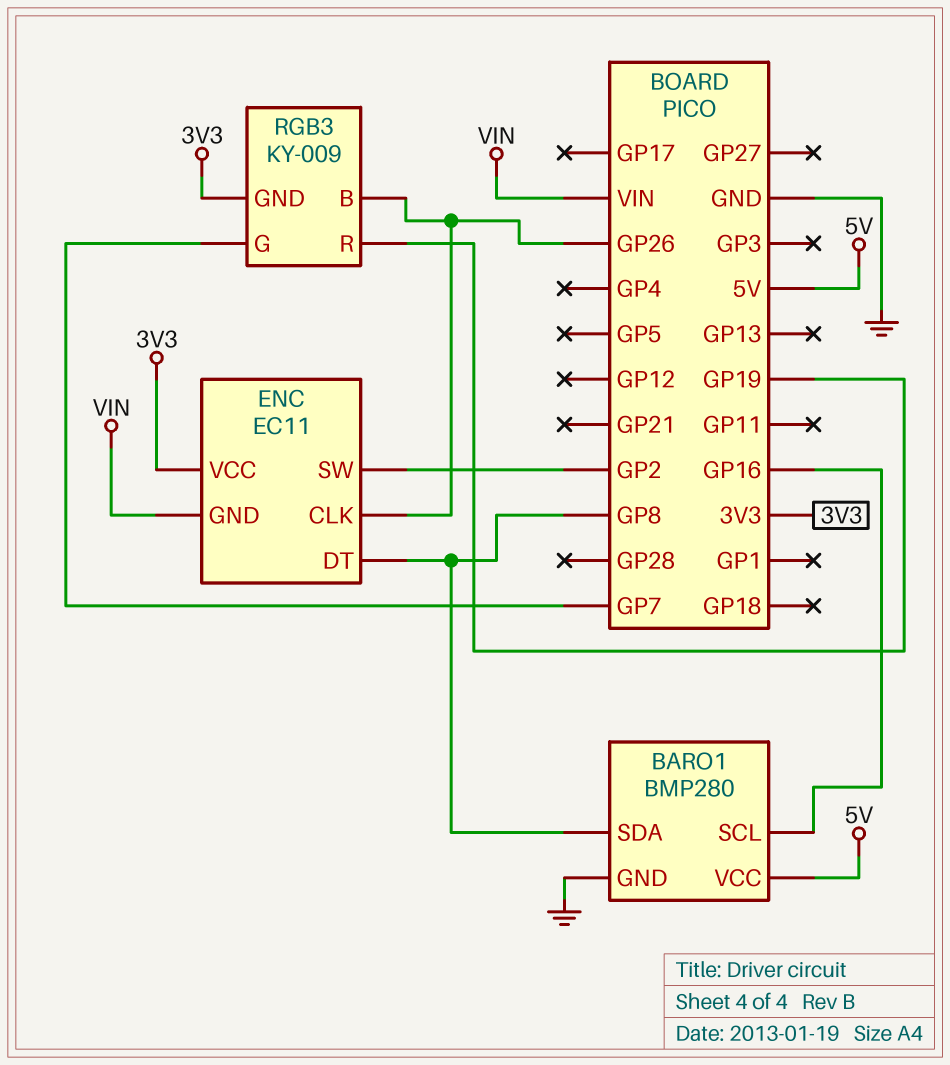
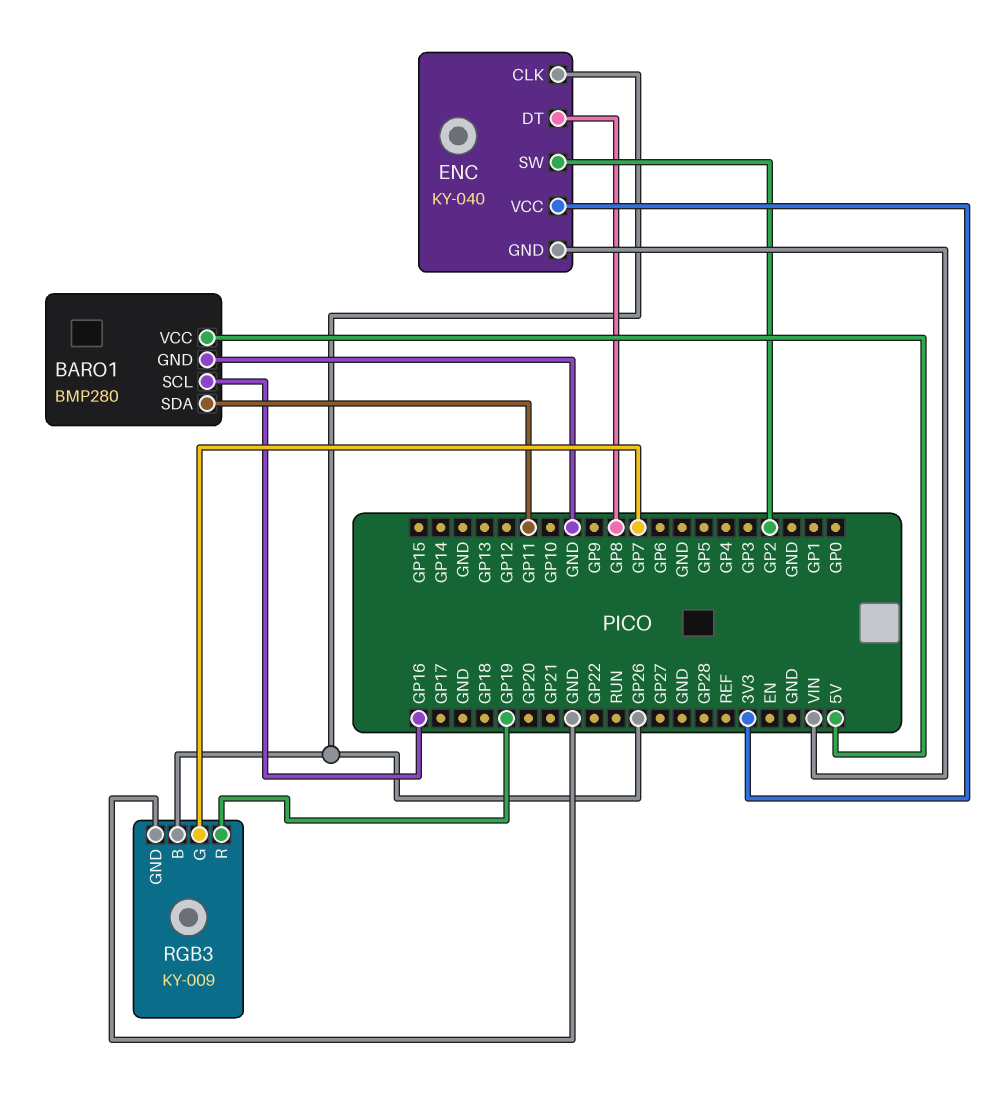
BARO1 pin SDA: GP8 -> GP11
ENC: EC11 -> KY-040
RGB3 pin GND: 3V3 -> GND

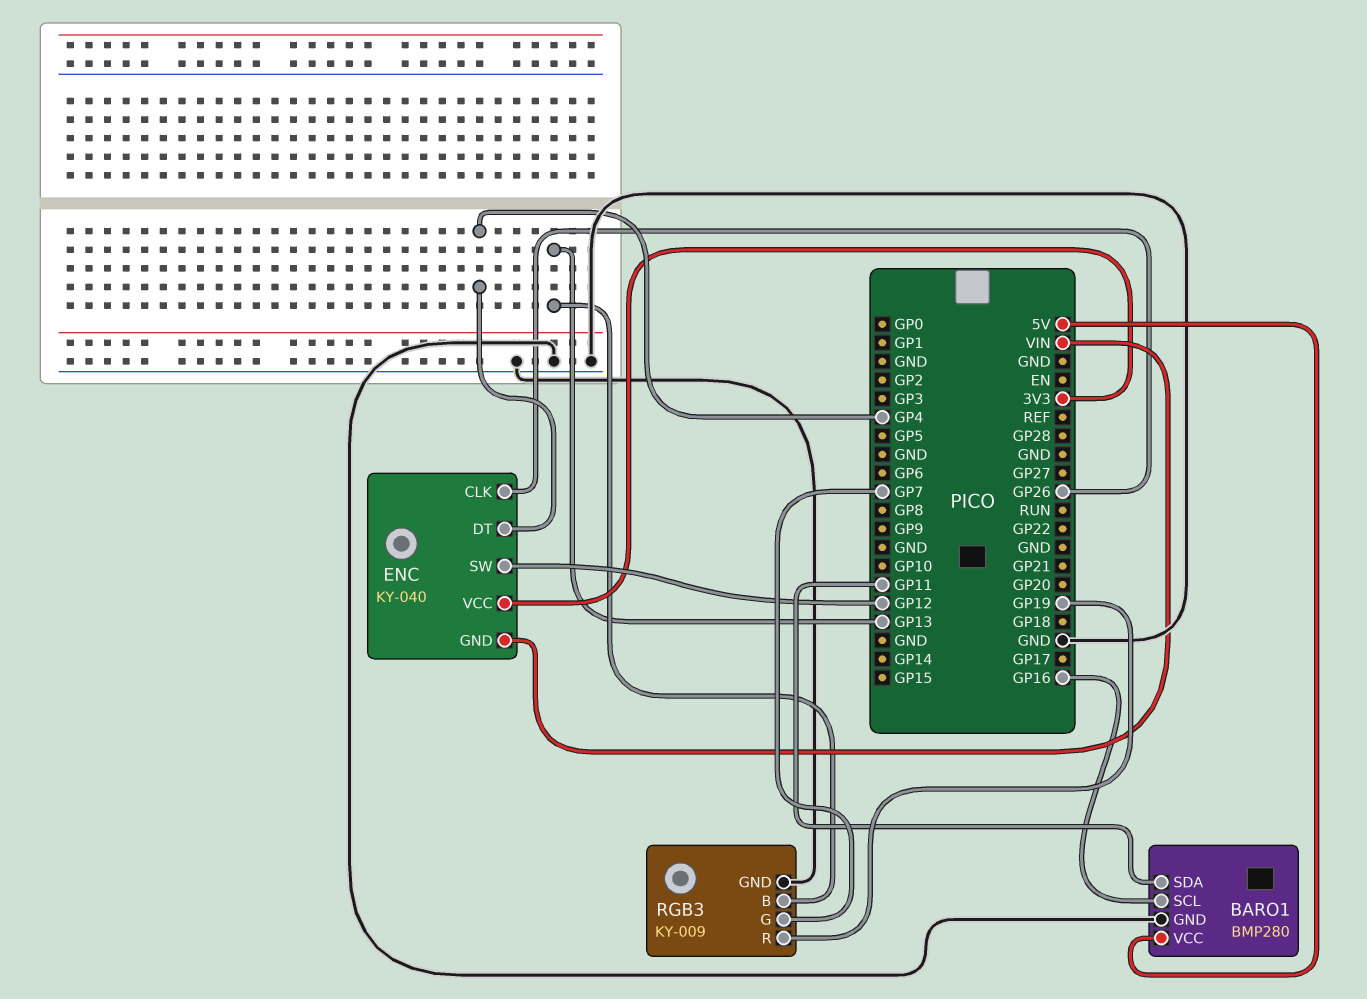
ENC pin DT: GP8 -> GP4
ENC pin SW: GP2 -> GP12
RGB3 pin B: GP26 -> GP13

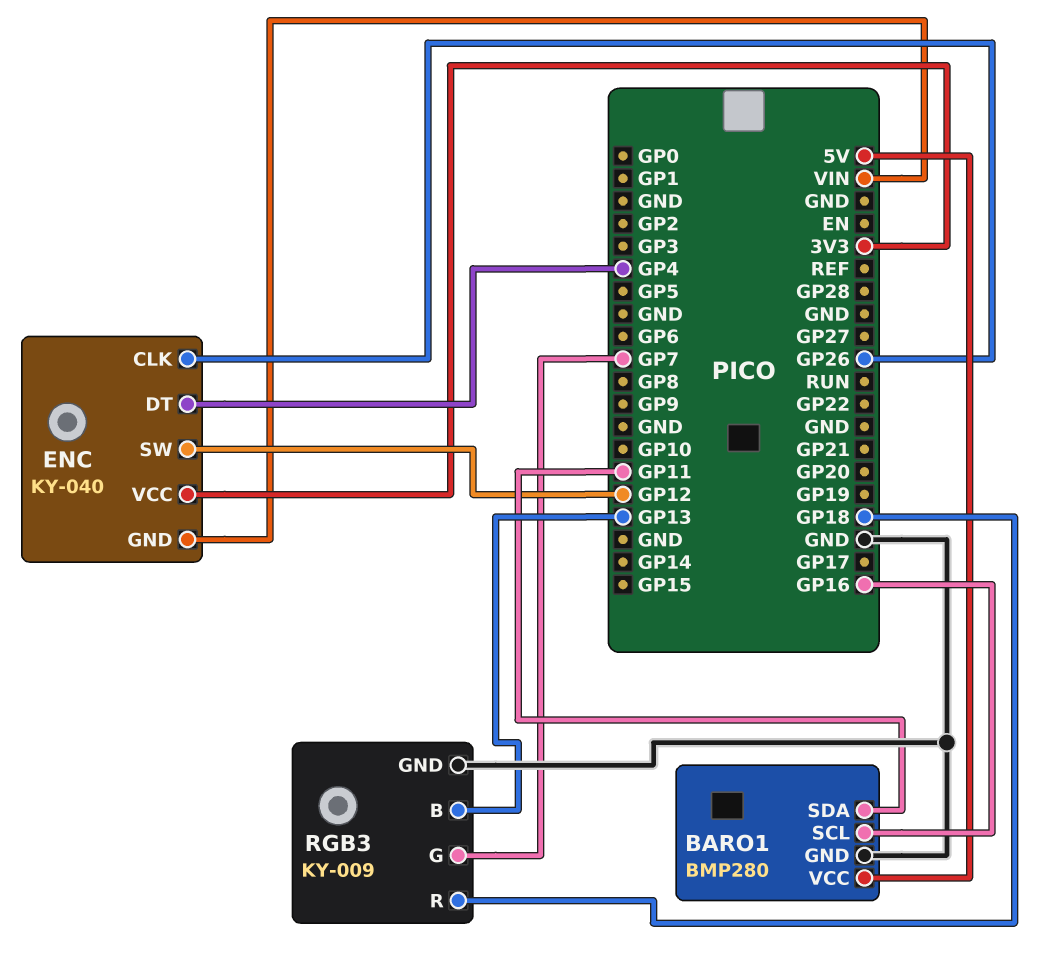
RGB3 pin R: GP19 -> GP18

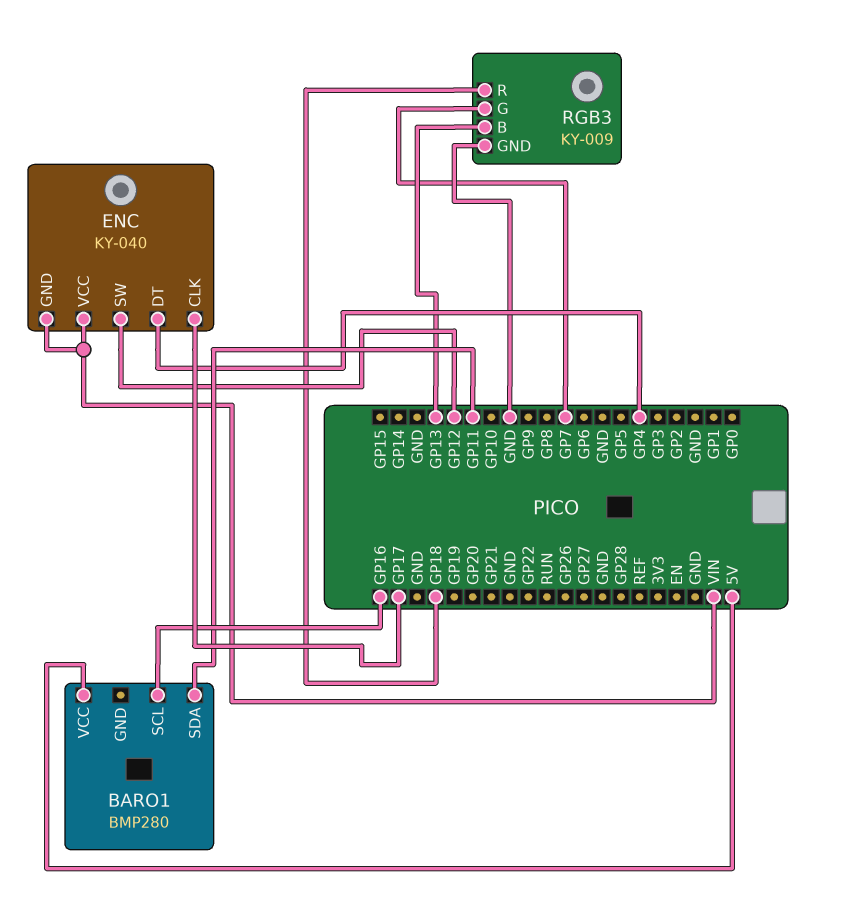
BARO1 pin GND: GND -> none
ENC pin CLK: GP26 -> GP17
ENC pin VCC: 3V3 -> VIN

